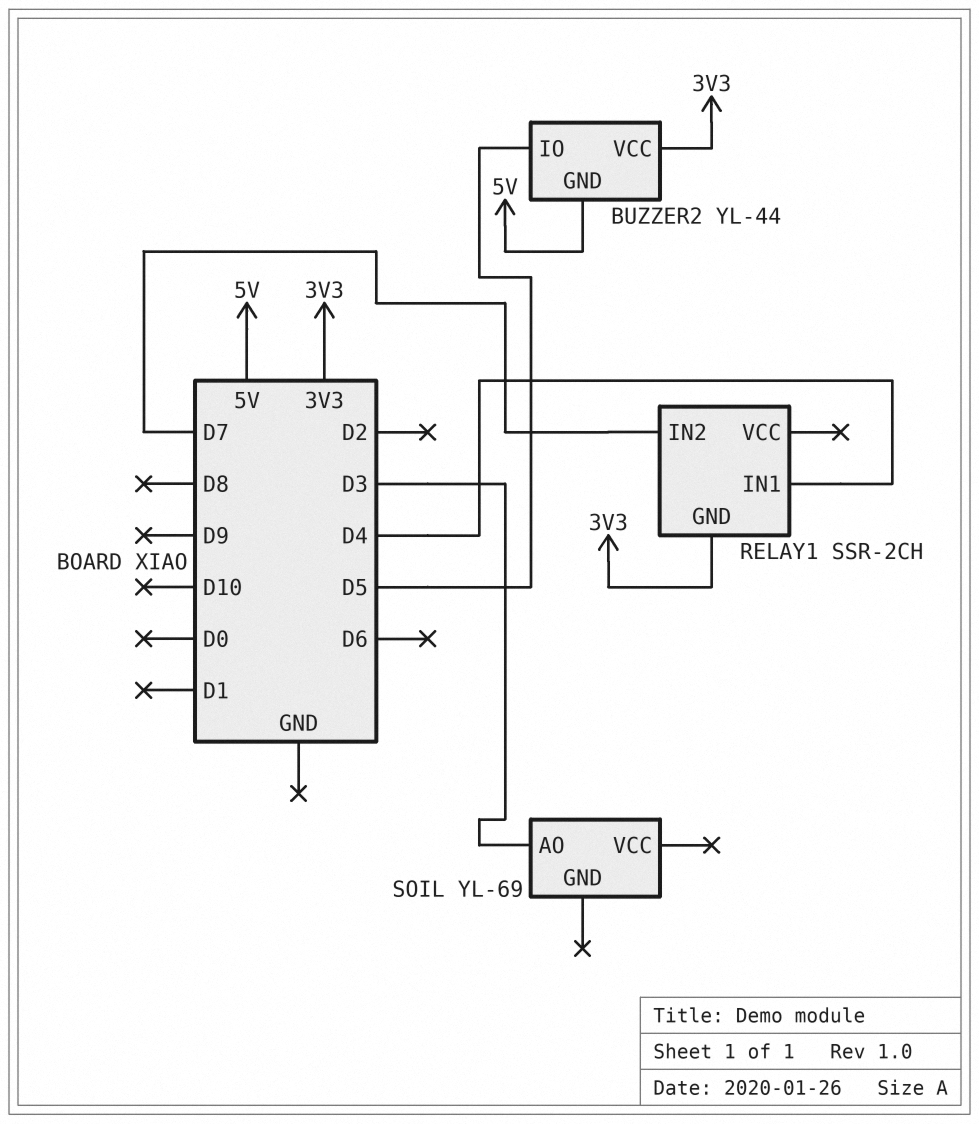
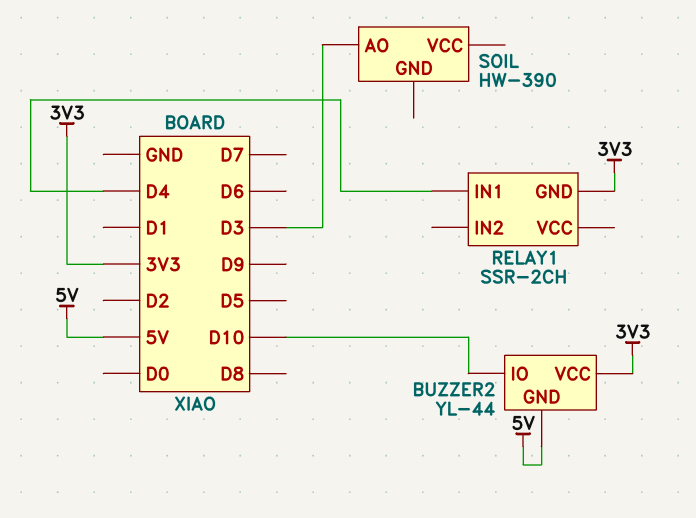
BUZZER2 pin IO: D5 -> D10
RELAY1 pin IN2: D7 -> none
SOIL: YL-69 -> HW-390

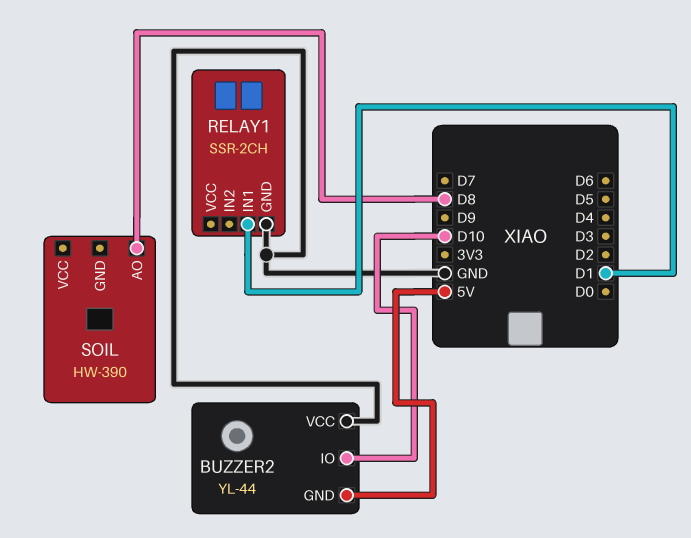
BUZZER2 pin VCC: 3V3 -> GND
RELAY1 pin GND: 3V3 -> GND
RELAY1 pin IN1: D4 -> D1
SOIL pin AO: D3 -> D8

